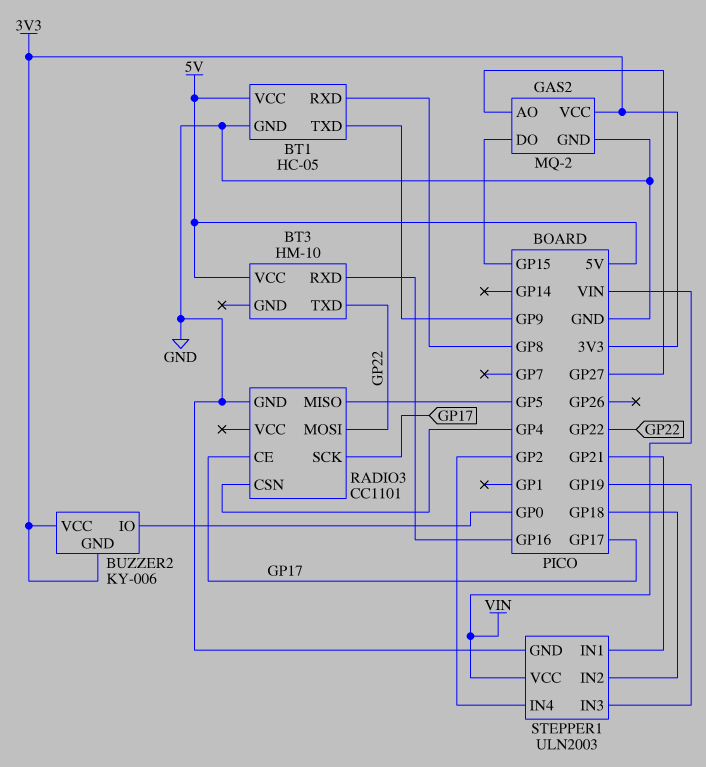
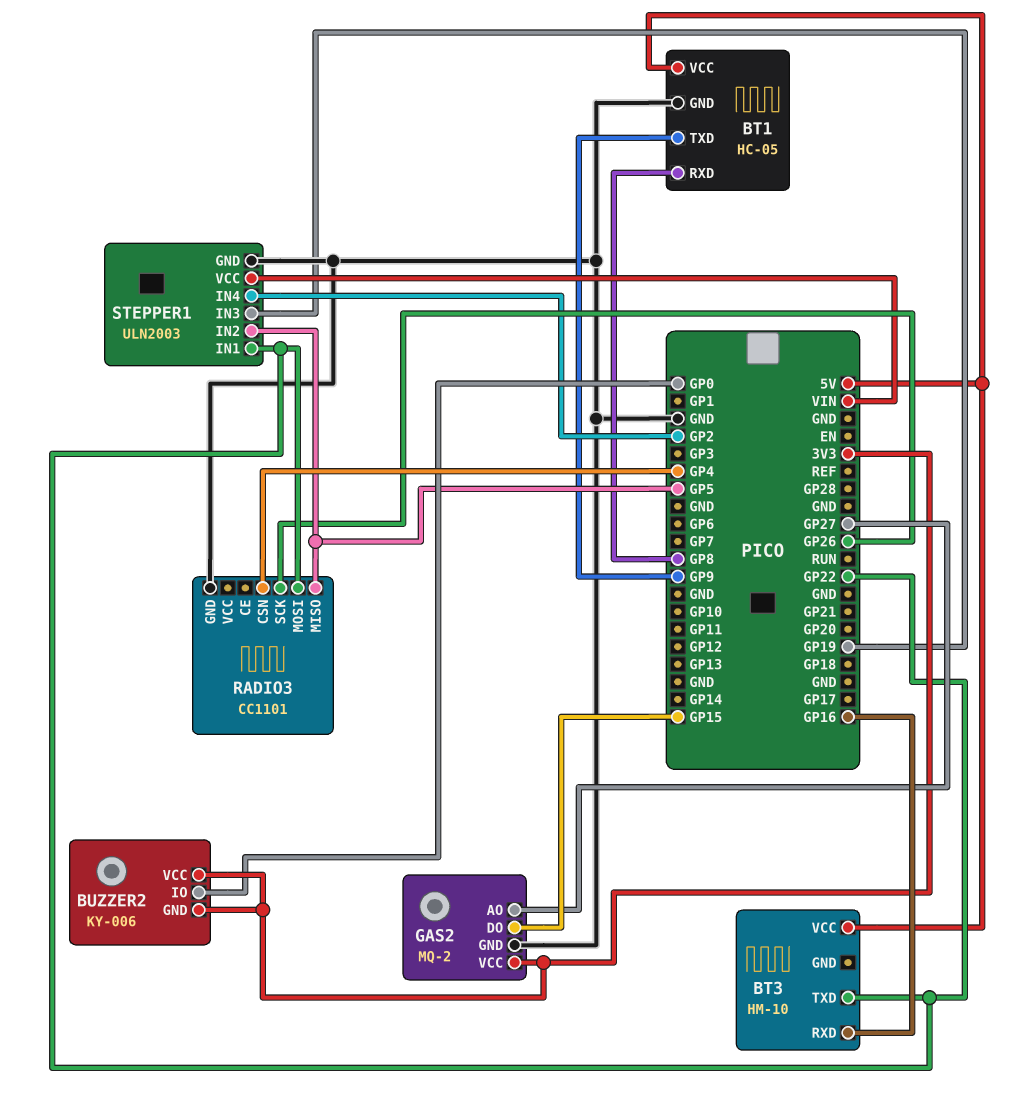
RADIO3 pin CE: GP17 -> none
RADIO3 pin SCK: GP17 -> GP26
STEPPER1 pin IN1: GP21 -> GP22
STEPPER1 pin IN2: GP18 -> GP5

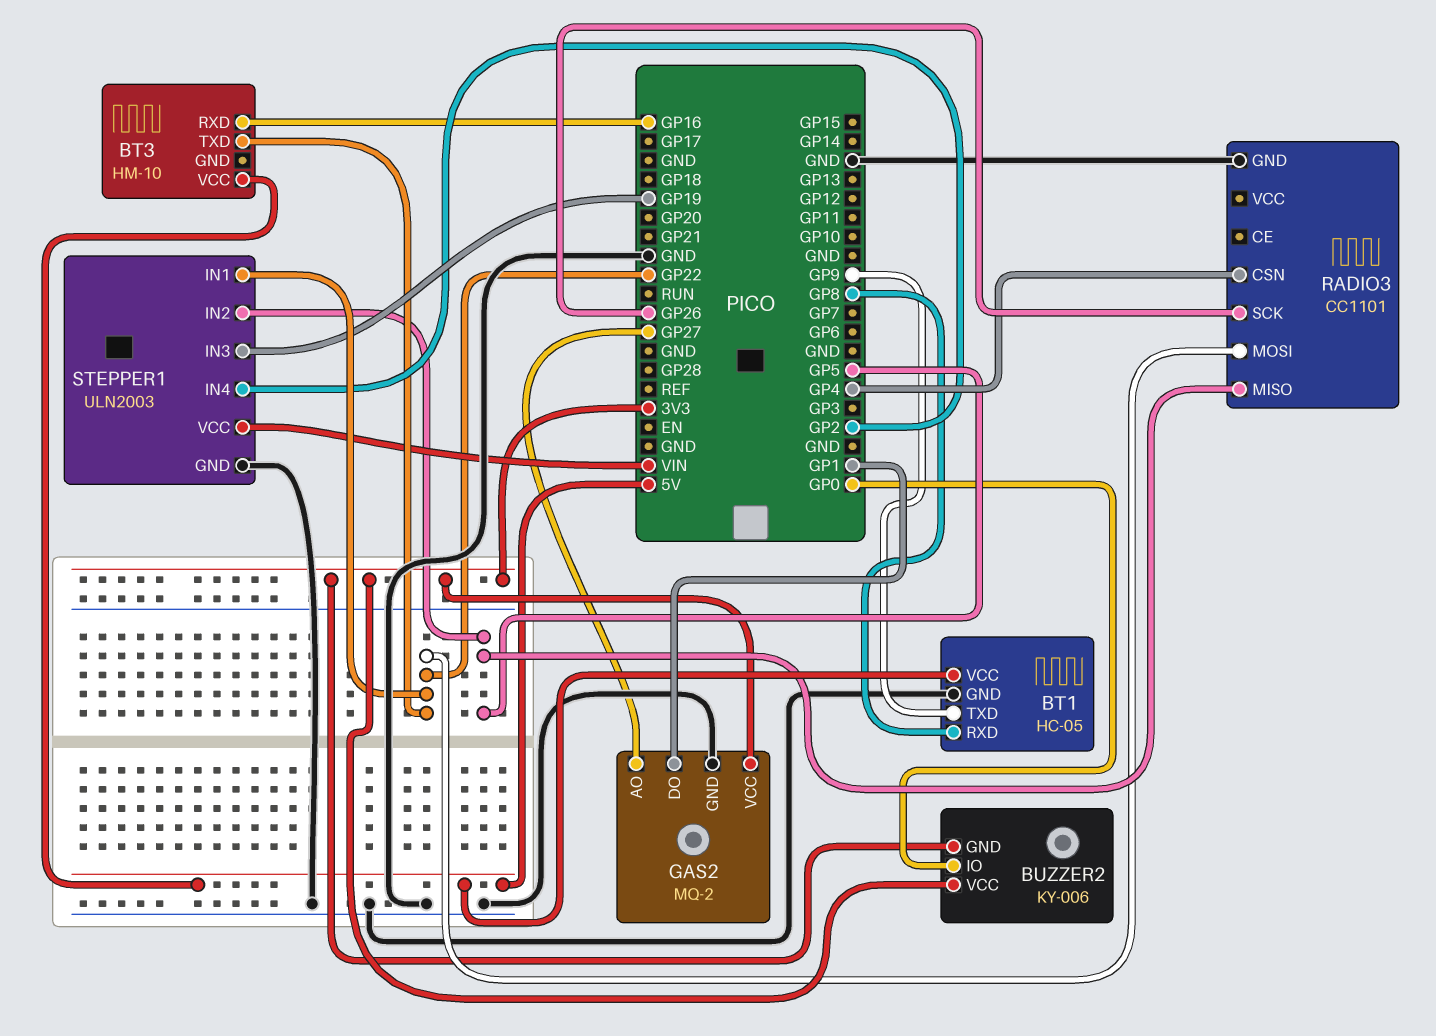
GAS2 pin DO: GP15 -> GP1

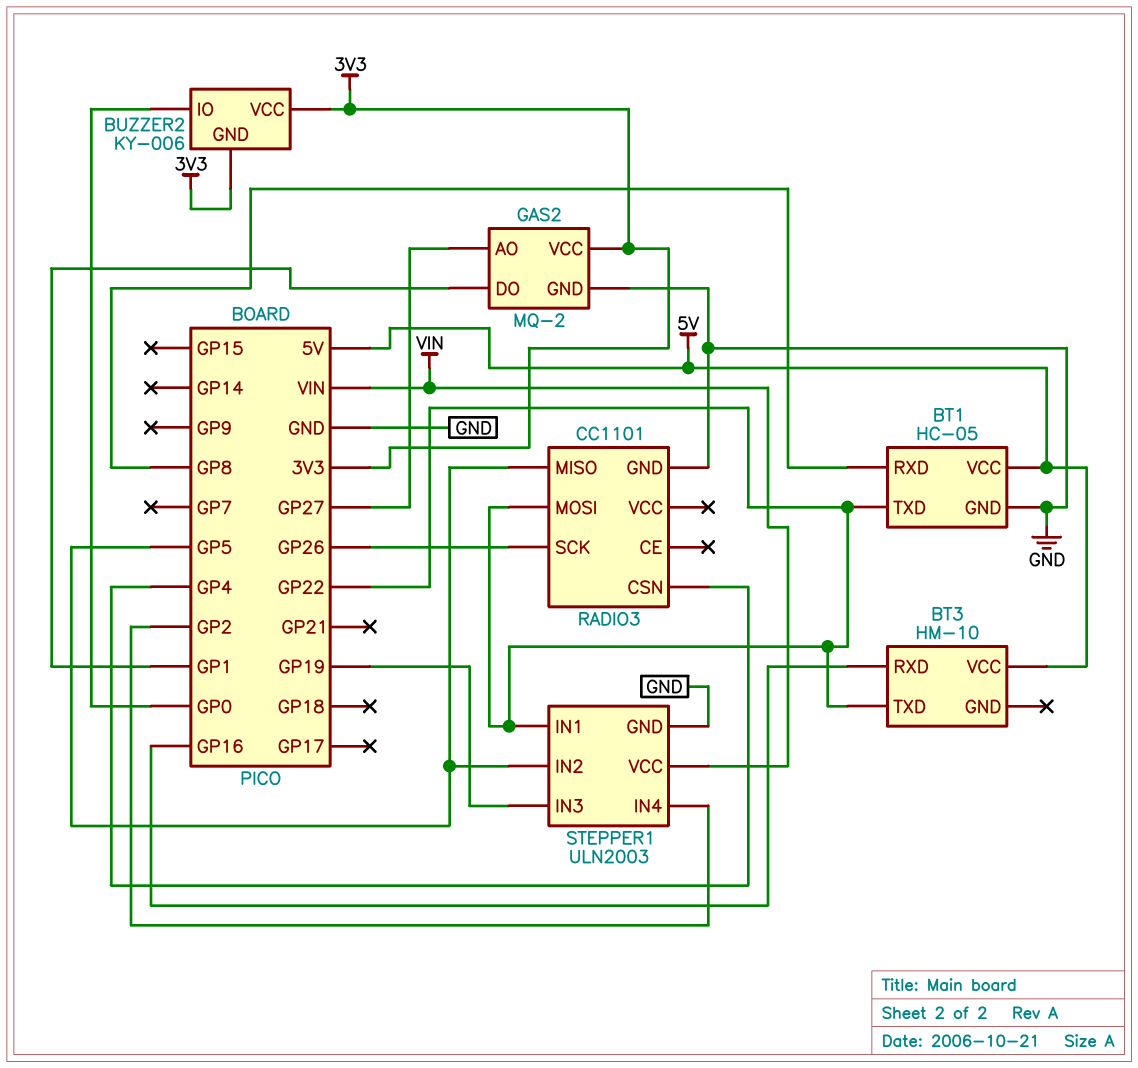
BT1 pin TXD: GP9 -> GP22

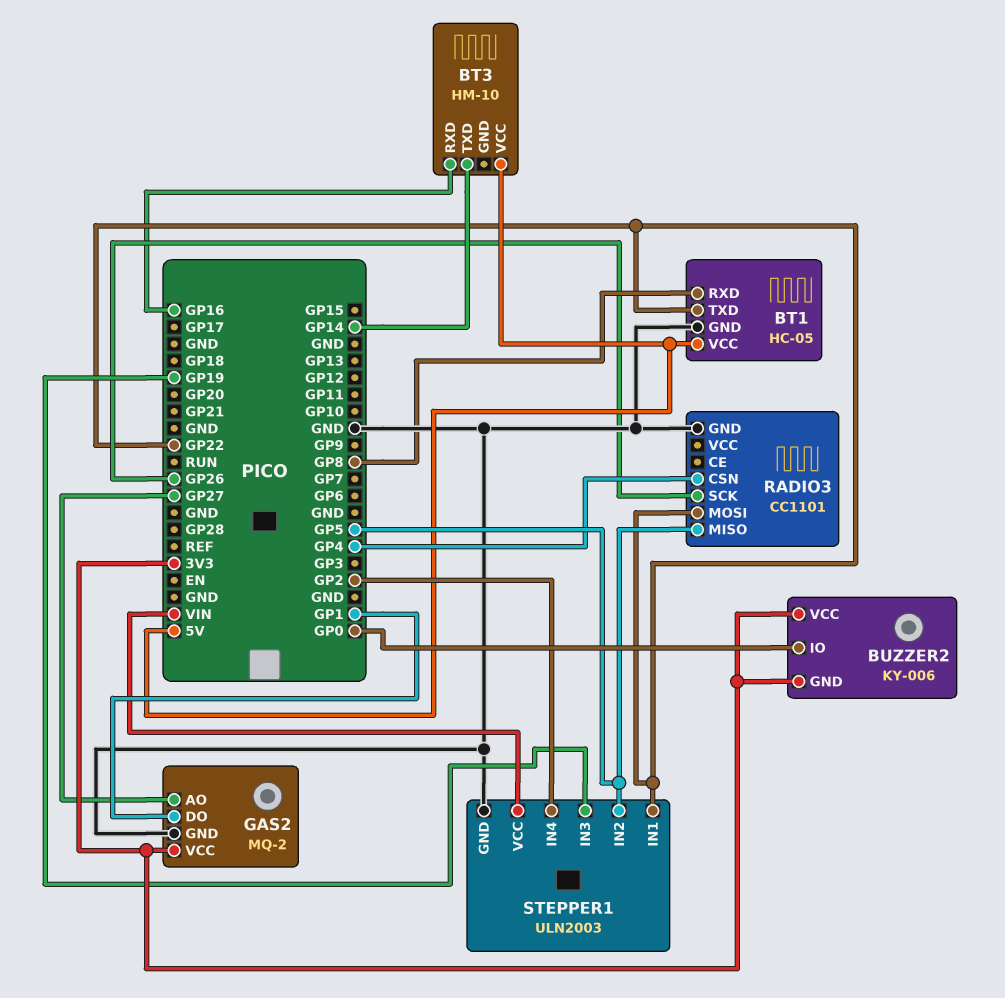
BT3 pin TXD: GP22 -> GP14

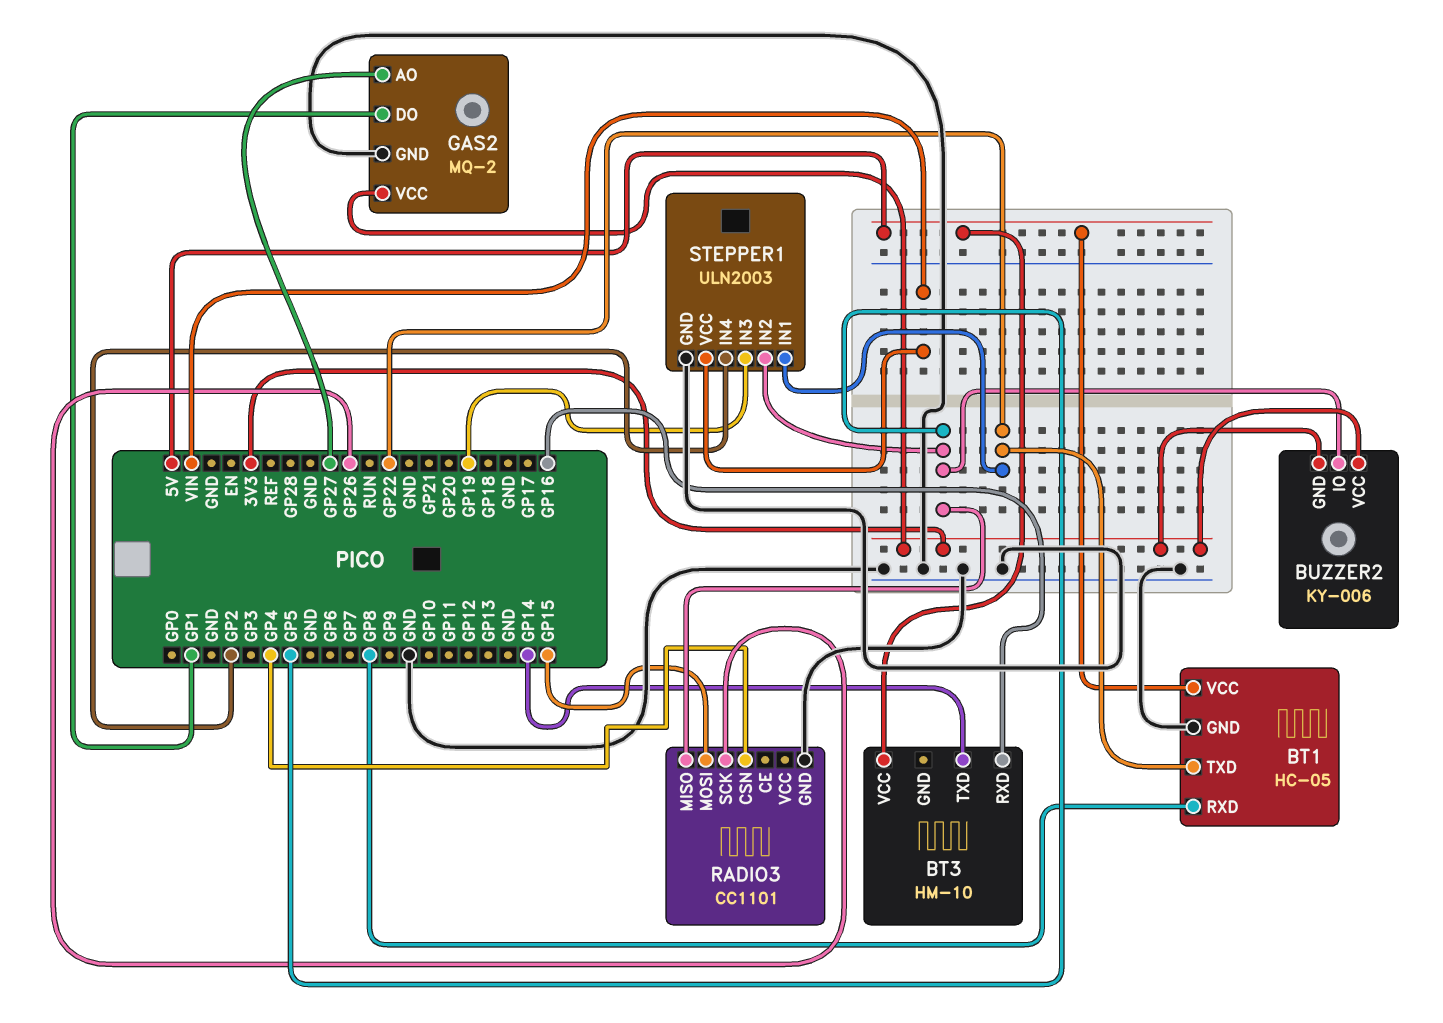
BUZZER2 pin IO: GP0 -> GP5
RADIO3 pin MOSI: GP22 -> GP15

